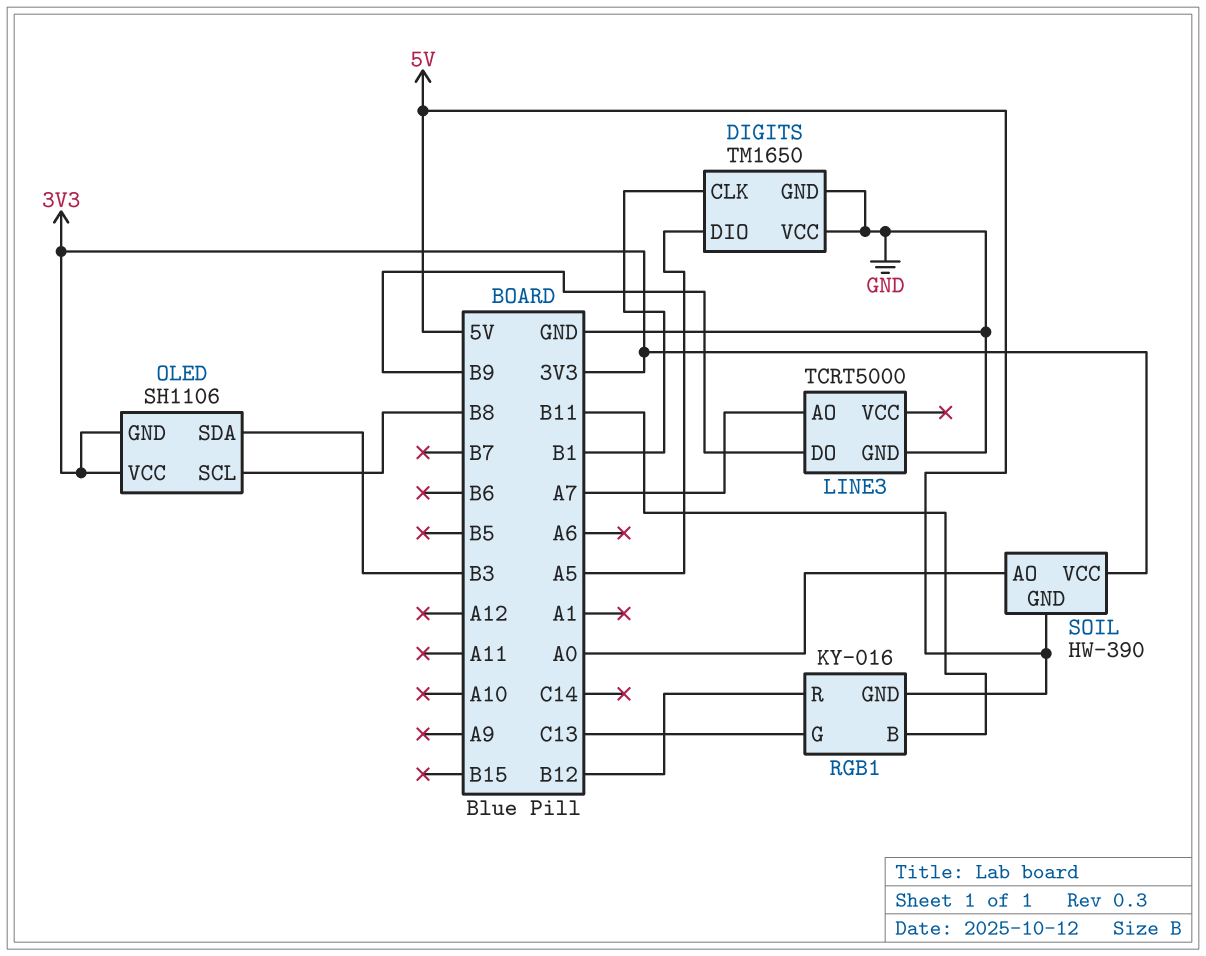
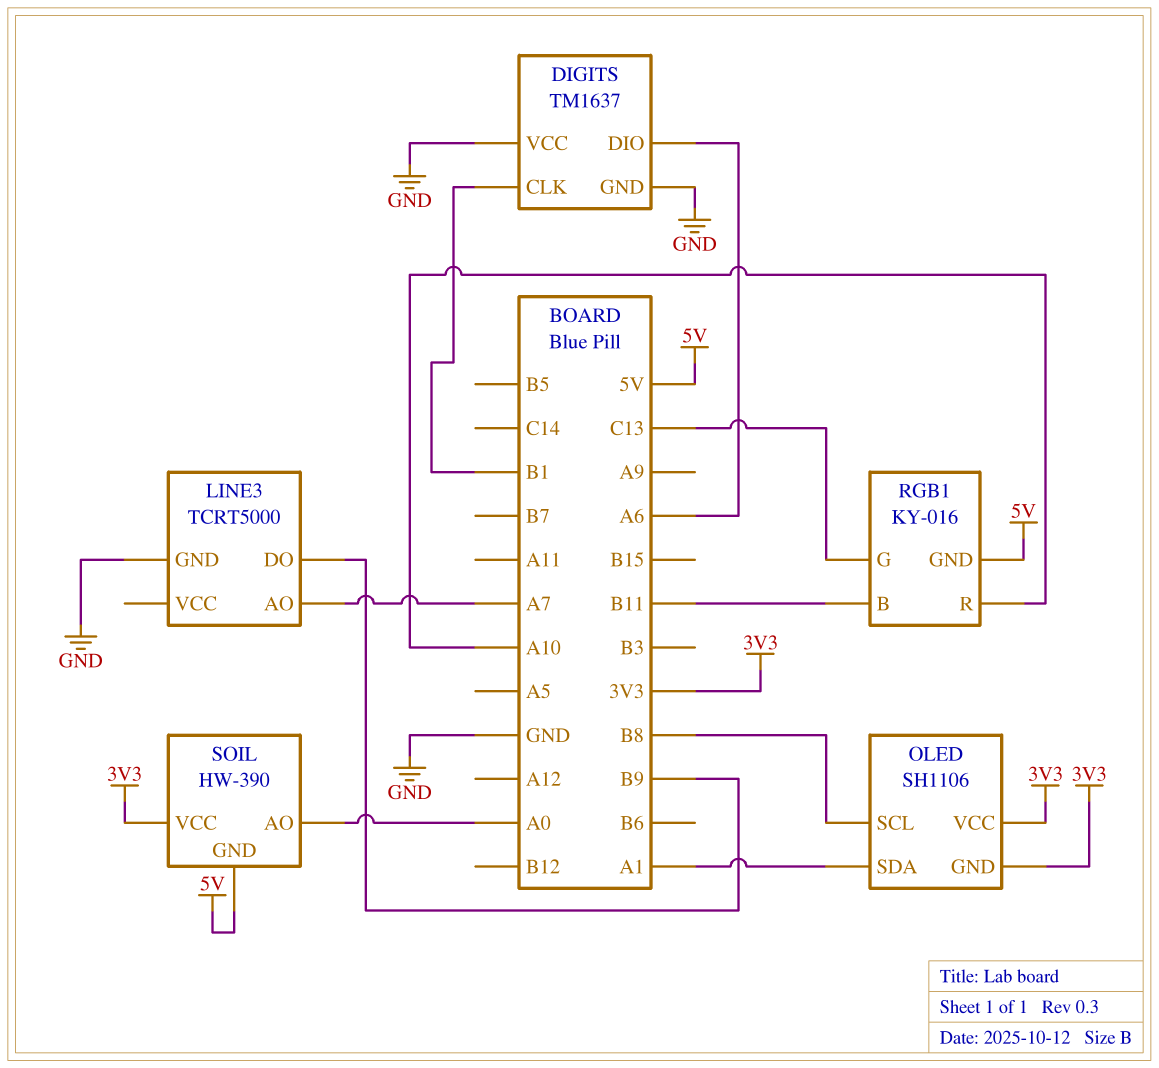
DIGITS: TM1650 -> TM1637
DIGITS pin DIO: A5 -> A6
OLED pin SDA: B3 -> A1
RGB1 pin R: B12 -> A10

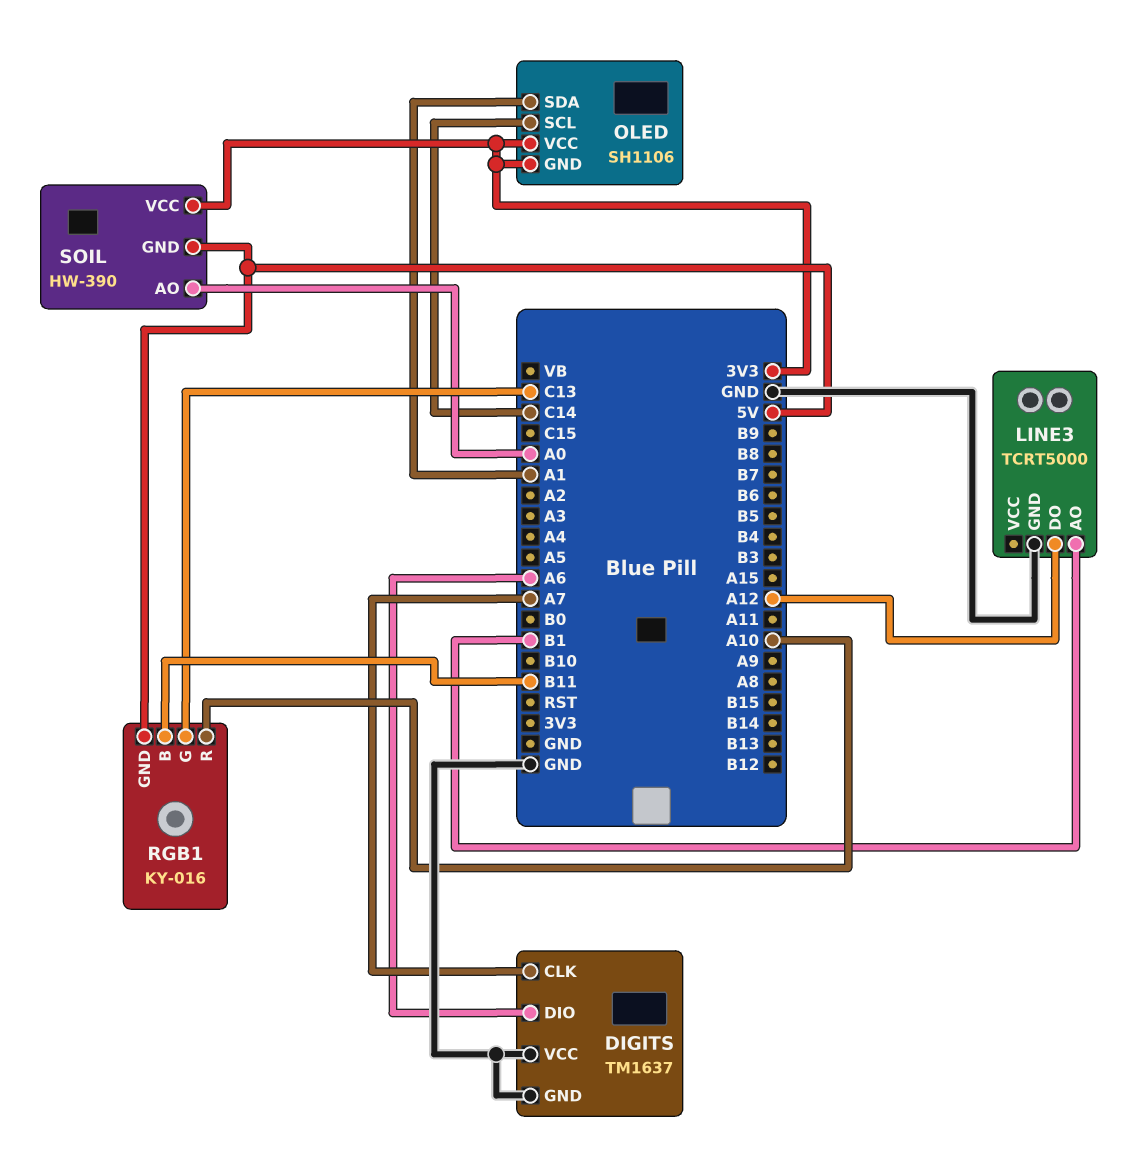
DIGITS pin CLK: B1 -> A7
LINE3 pin AO: A7 -> B1
LINE3 pin DO: B9 -> A12
OLED pin SCL: B8 -> C14

